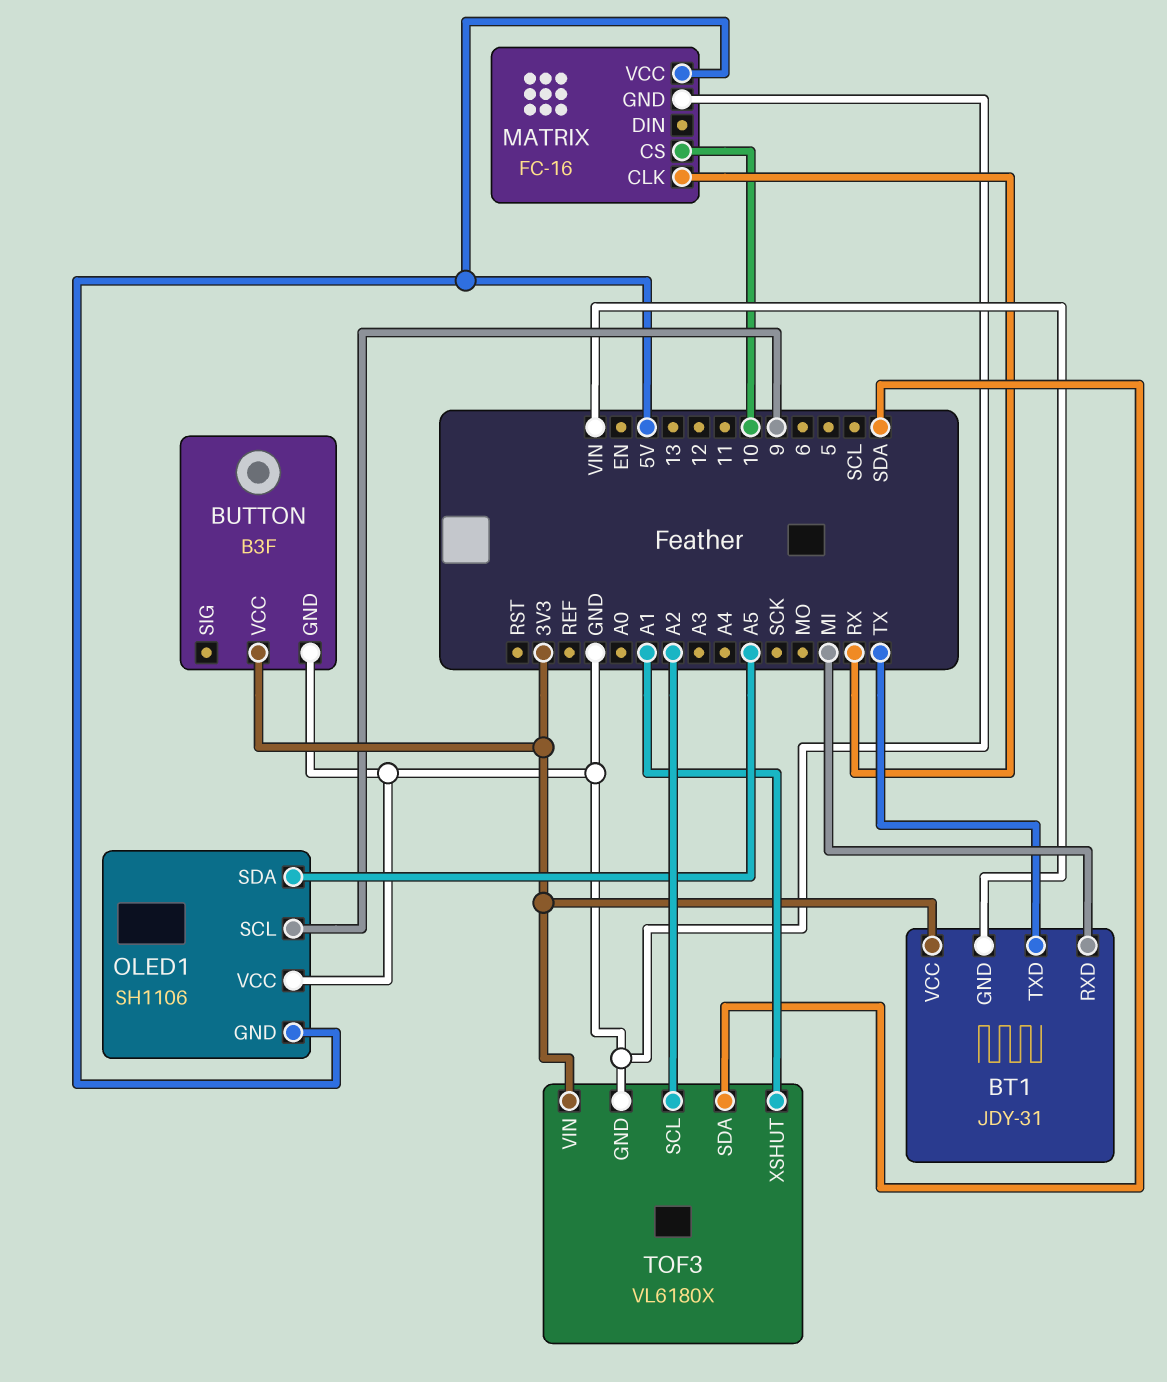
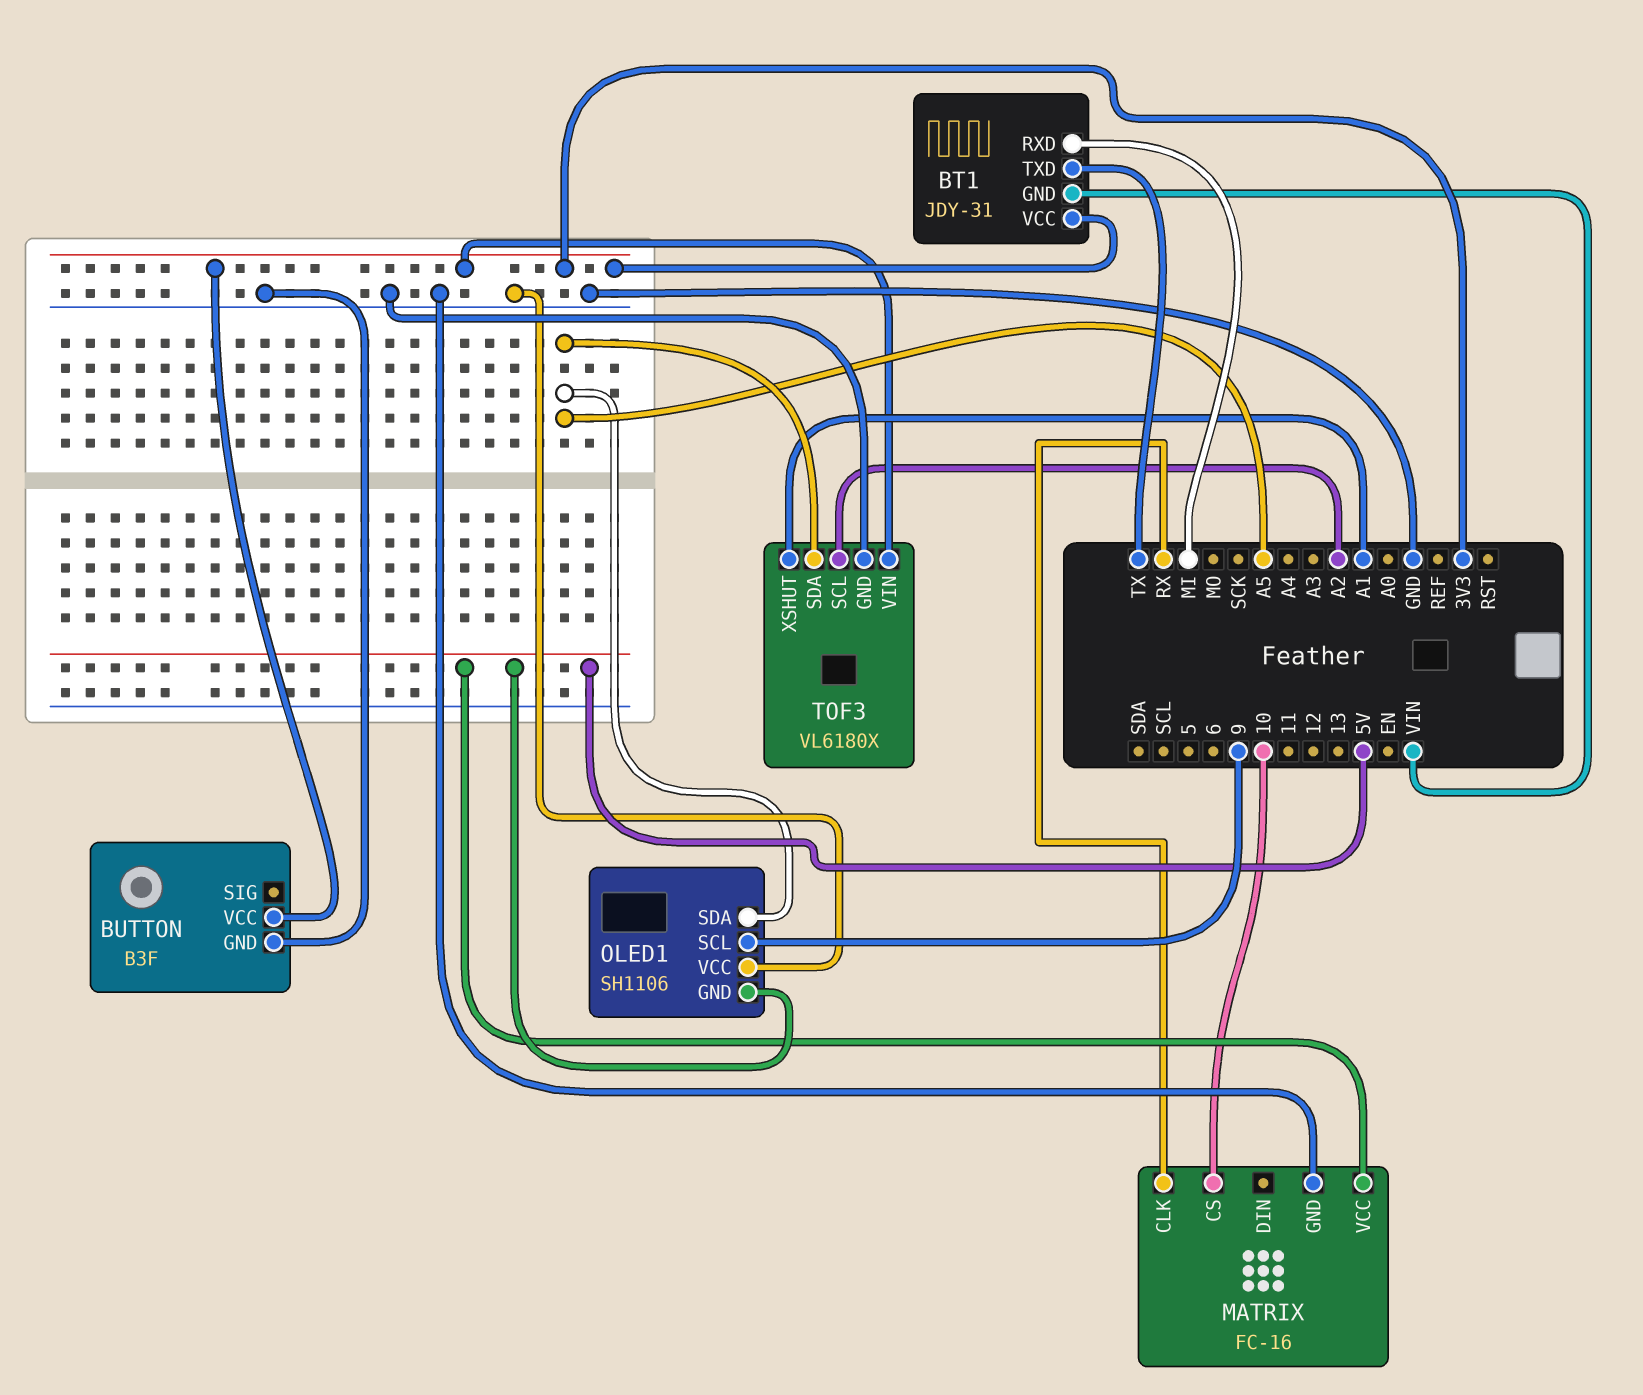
TOF3 pin SDA: SDA -> A5

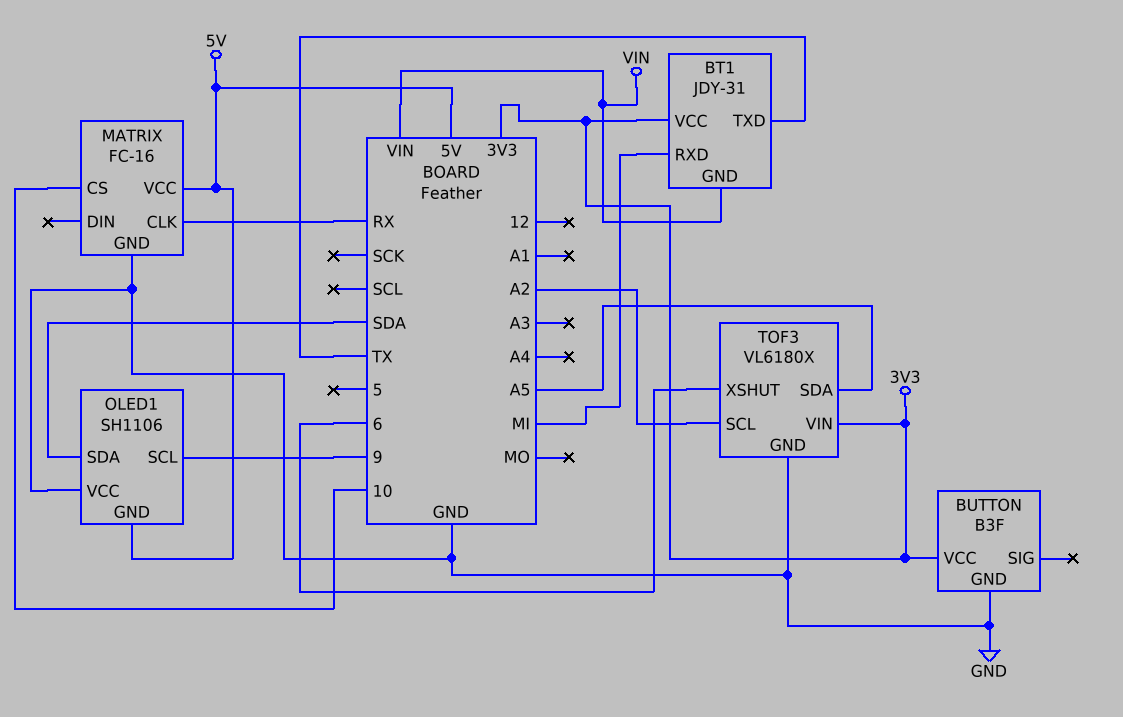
OLED1 pin SDA: A5 -> SDA
TOF3 pin XSHUT: A1 -> 6

